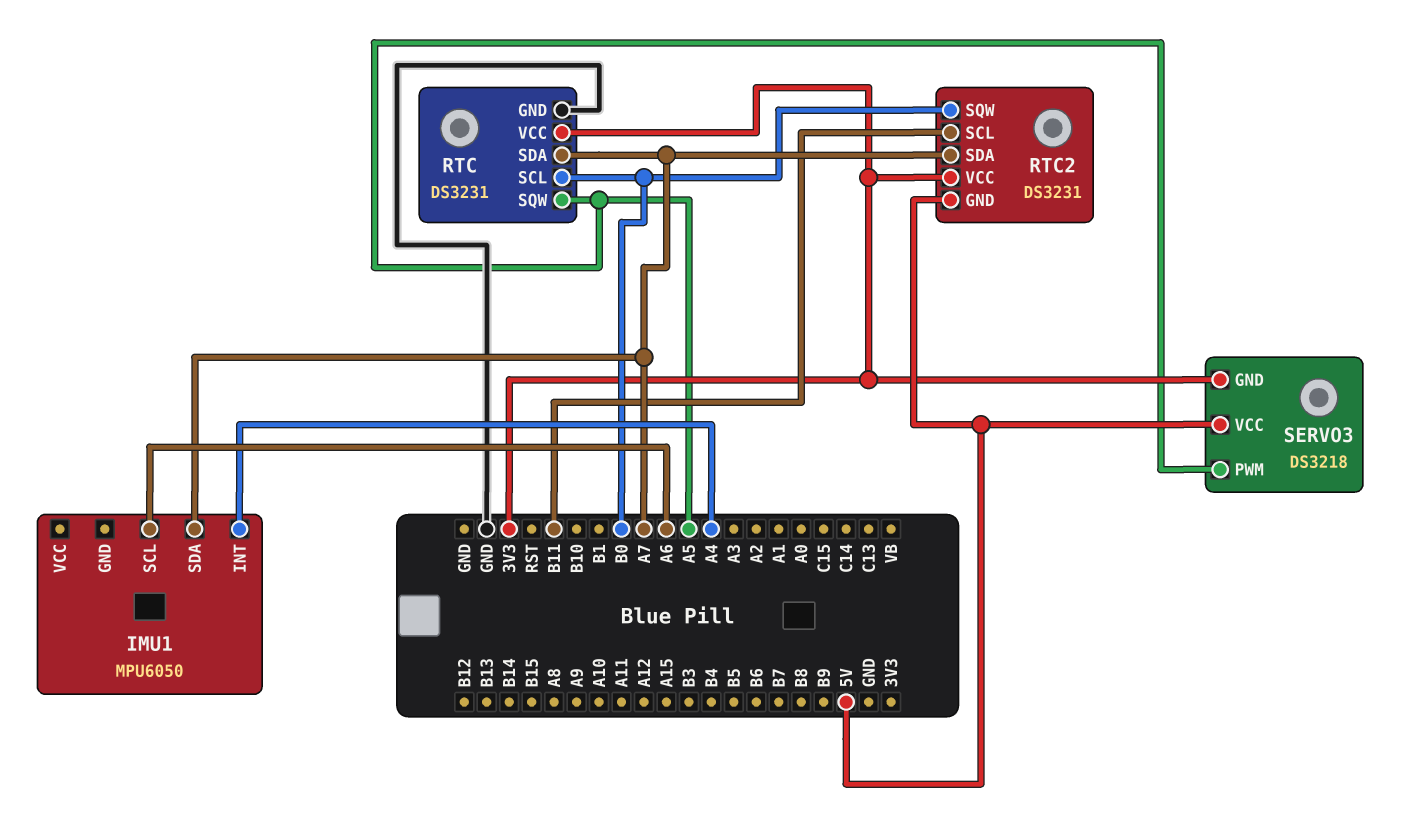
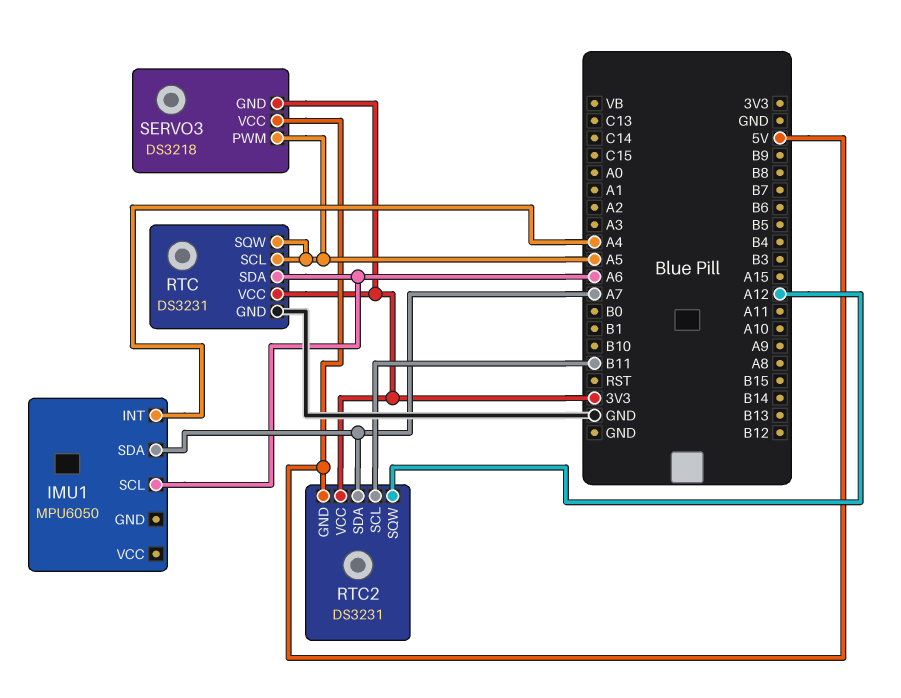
RTC pin SCL: B0 -> A5
RTC pin SDA: A7 -> A6
RTC2 pin SQW: B0 -> A12

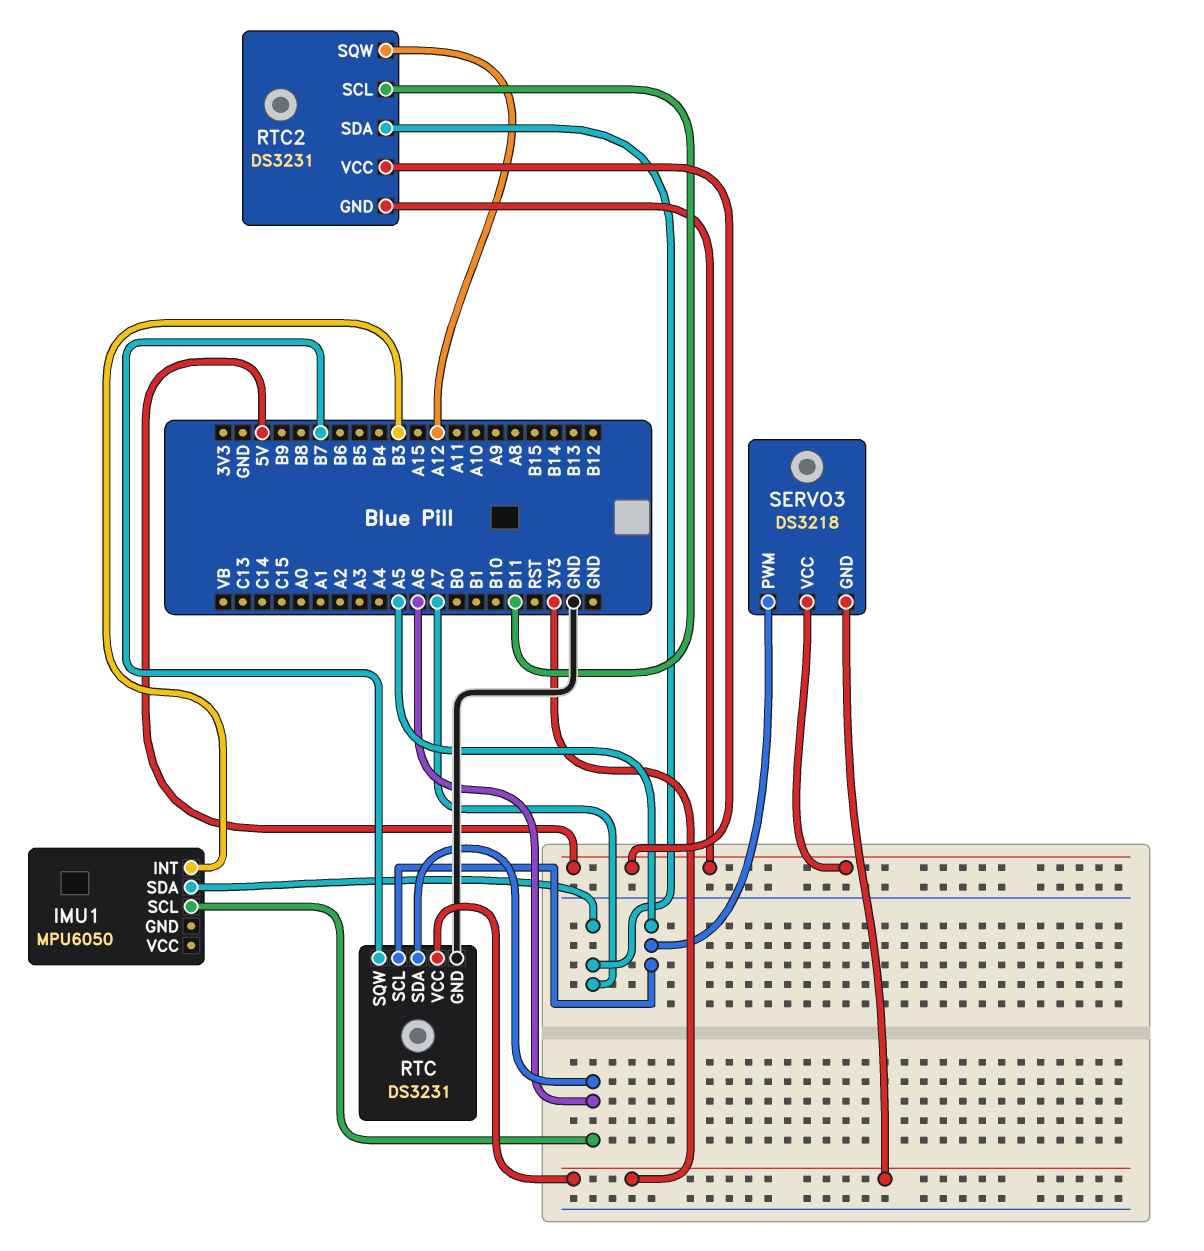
IMU1 pin INT: A4 -> B3
RTC pin SQW: A5 -> B7
RTC2 pin VCC: 3V3 -> 5V

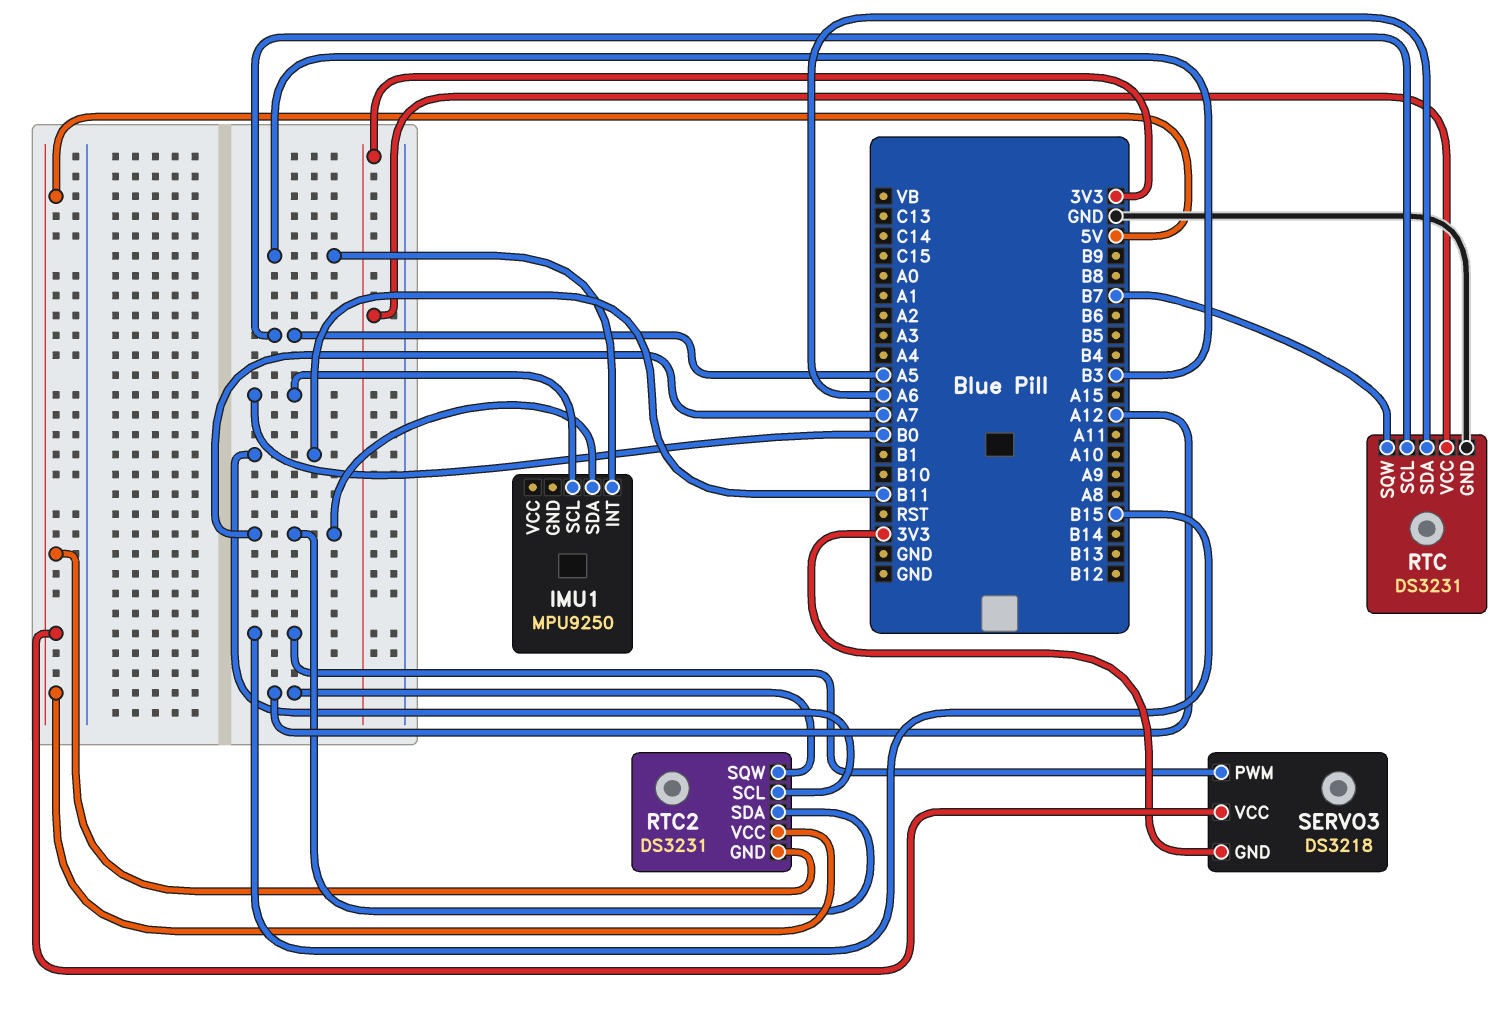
IMU1: MPU6050 -> MPU9250
IMU1 pin SCL: A6 -> B0
SERVO3 pin PWM: A5 -> B15

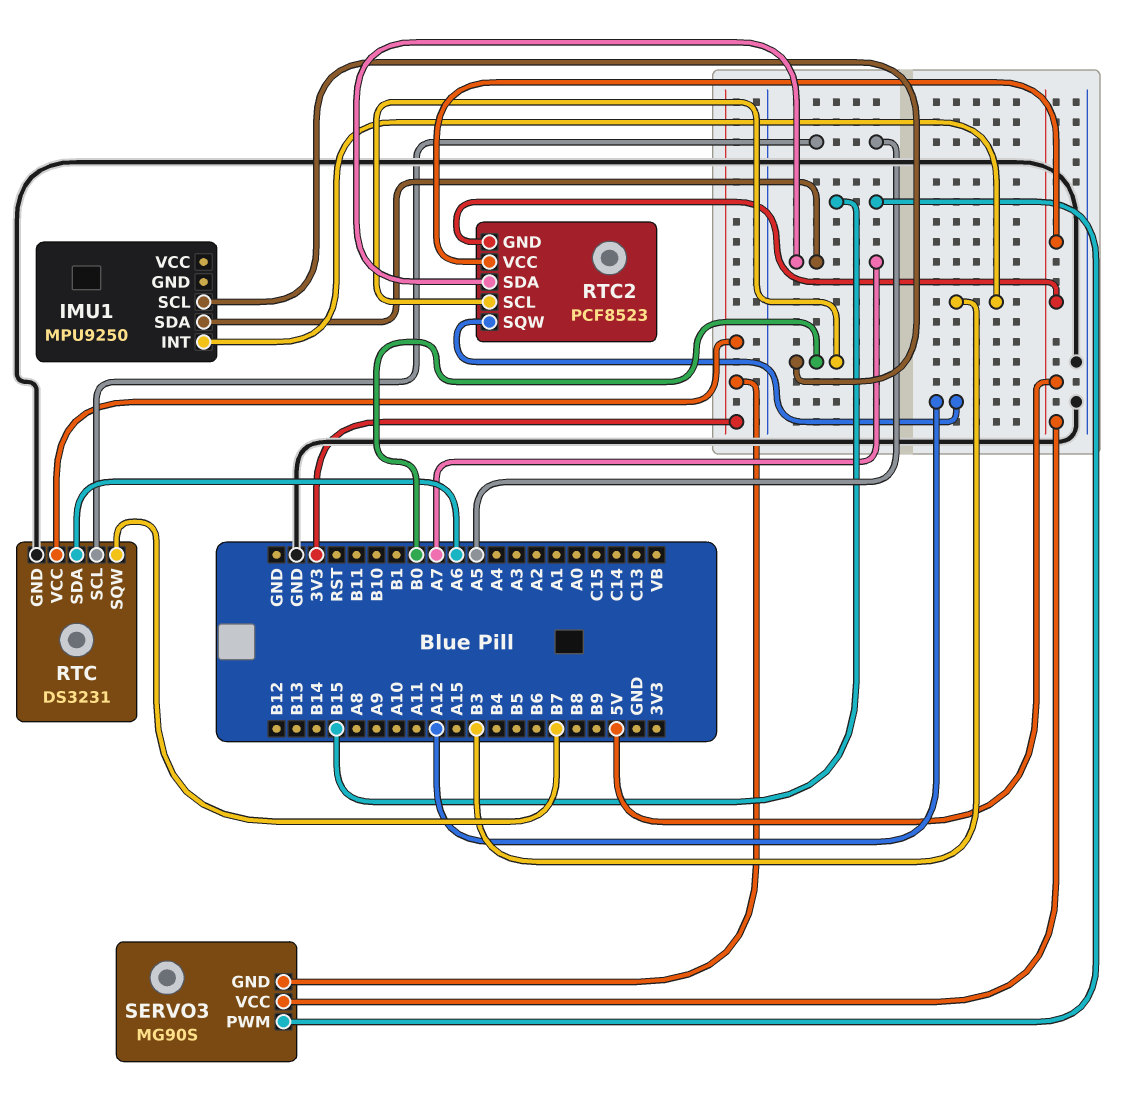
RTC2: DS3231 -> PCF8523
RTC2 pin SCL: B11 -> B0
SERVO3: DS3218 -> MG90S

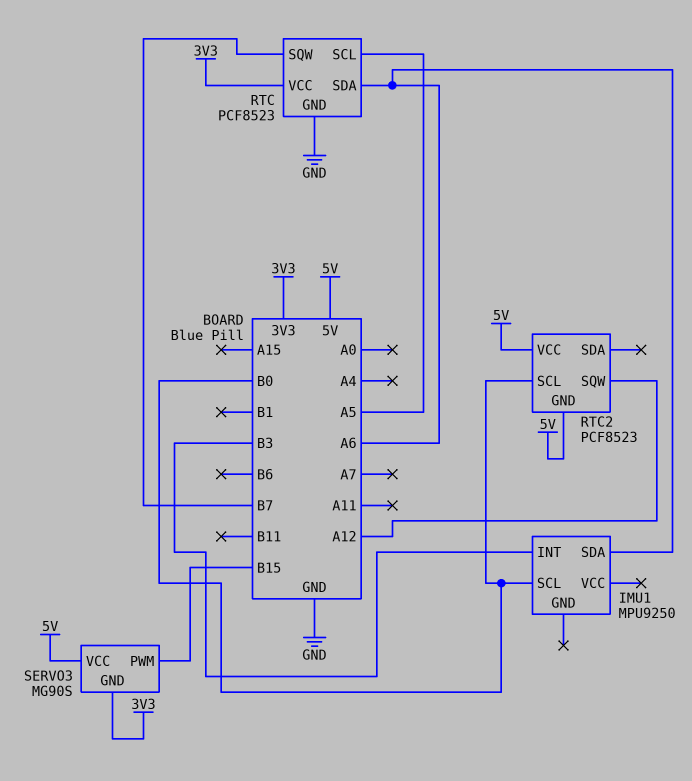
IMU1 pin SDA: A7 -> A6
RTC: DS3231 -> PCF8523
RTC2 pin SDA: A7 -> none

